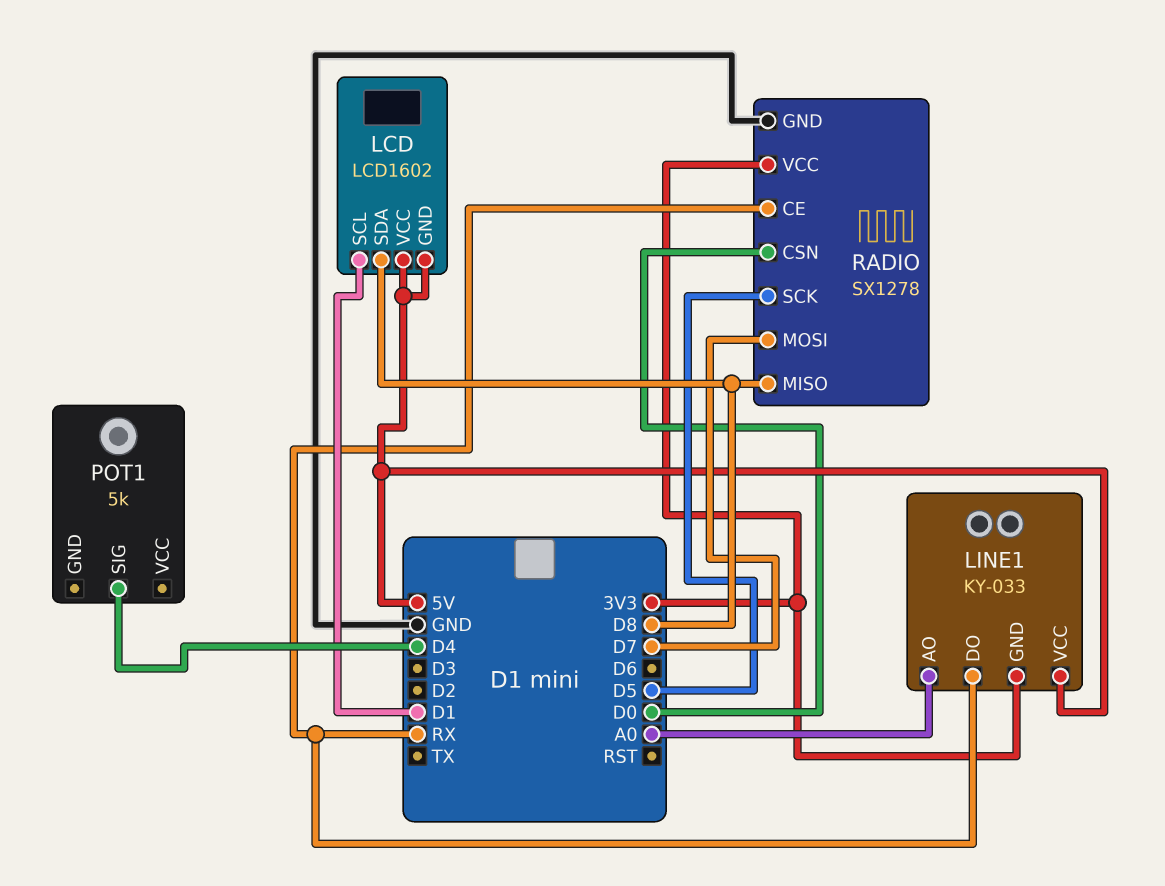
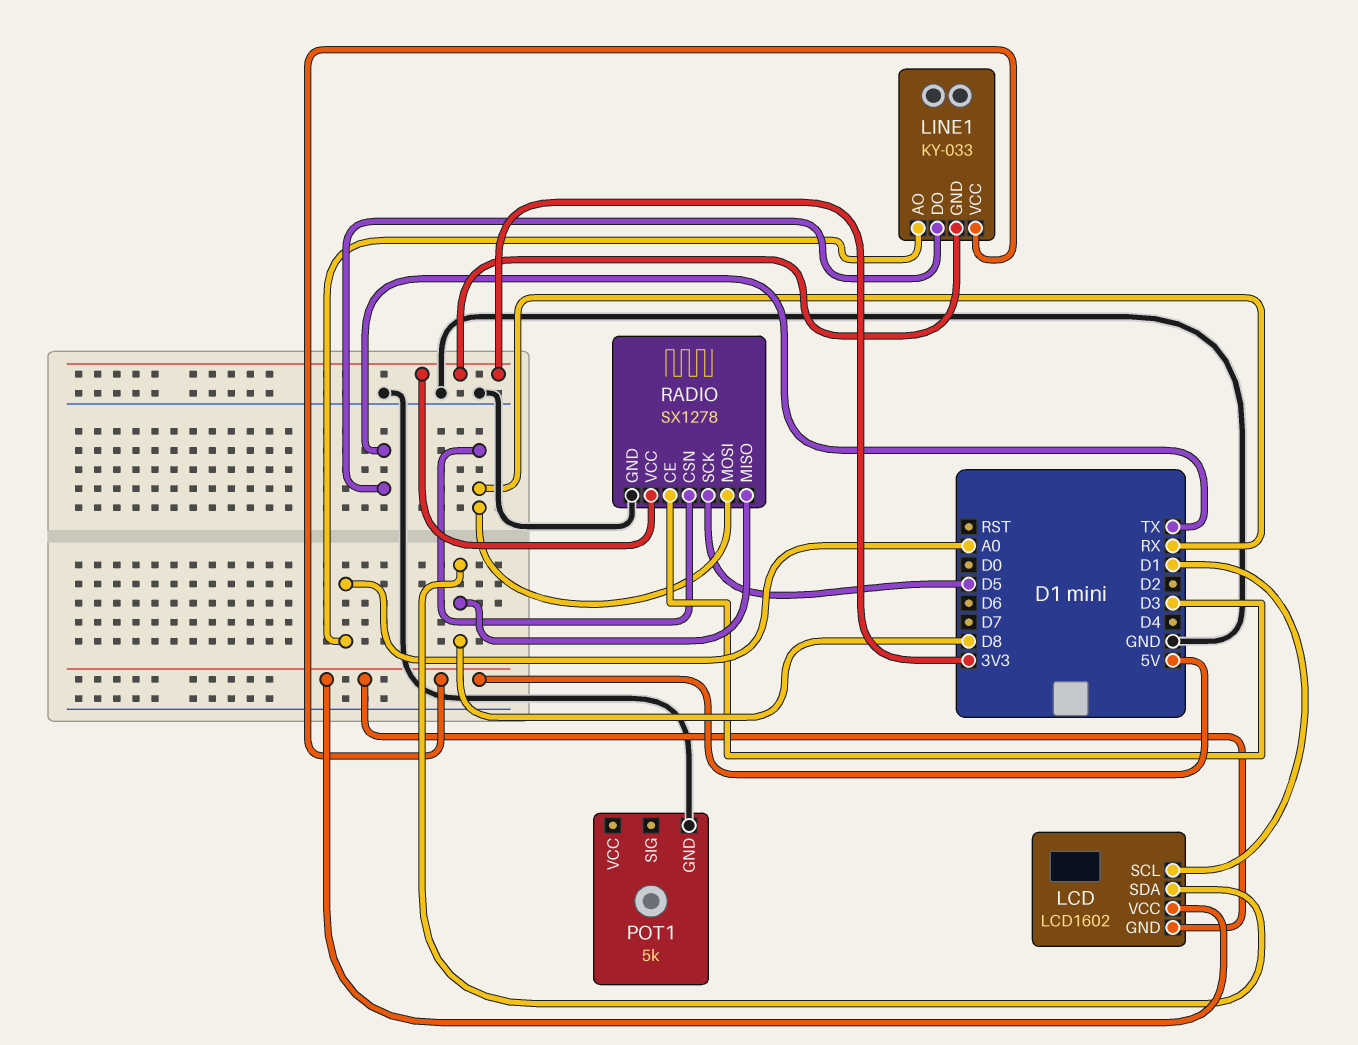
LINE1 pin DO: RX -> TX
POT1 pin GND: none -> GND
POT1 pin SIG: D4 -> none
RADIO pin CE: RX -> D3
RADIO pin CSN: D0 -> RX
RADIO pin MOSI: D7 -> RX

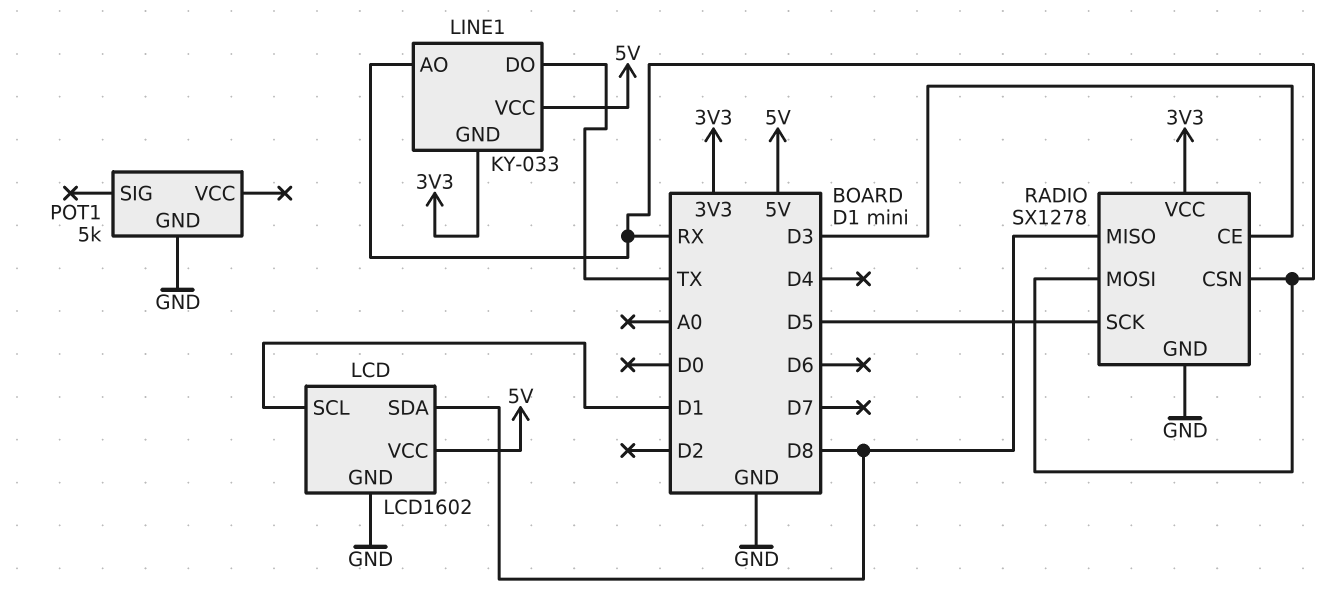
LCD pin GND: 5V -> GND
LINE1 pin AO: A0 -> RX

